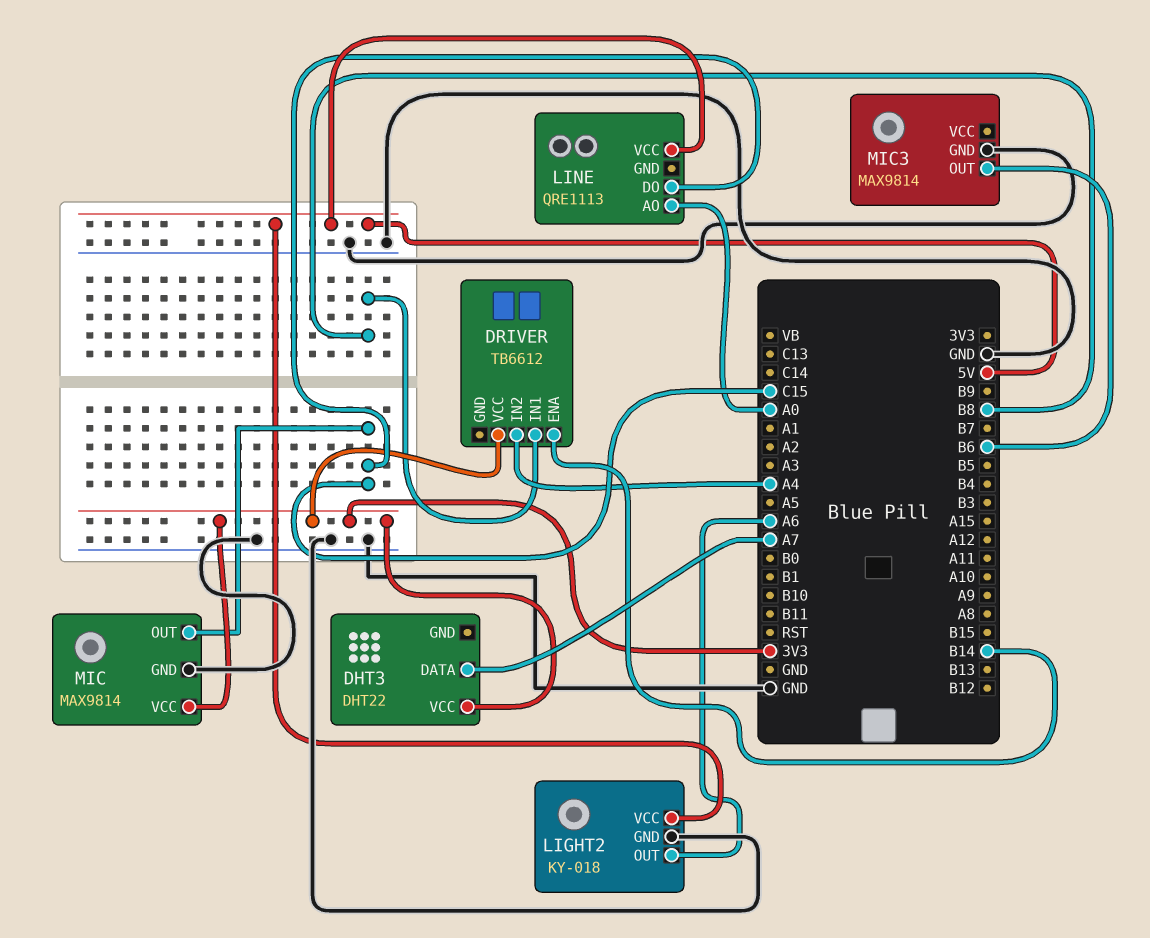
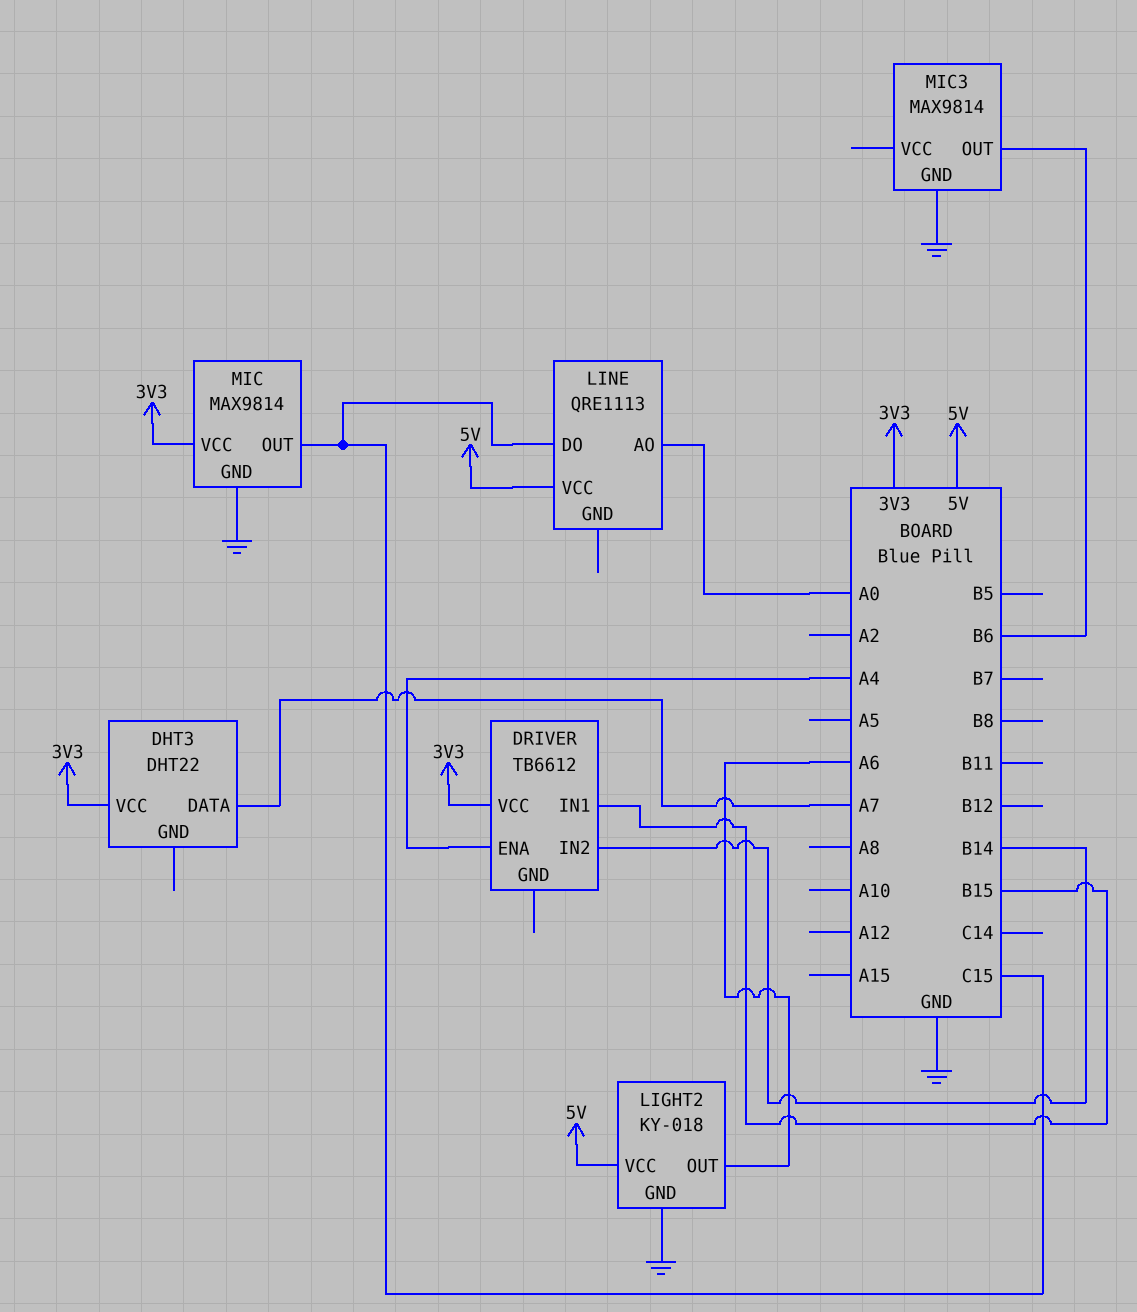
DRIVER pin ENA: B14 -> A4
DRIVER pin IN1: B8 -> B15
DRIVER pin IN2: A4 -> B14

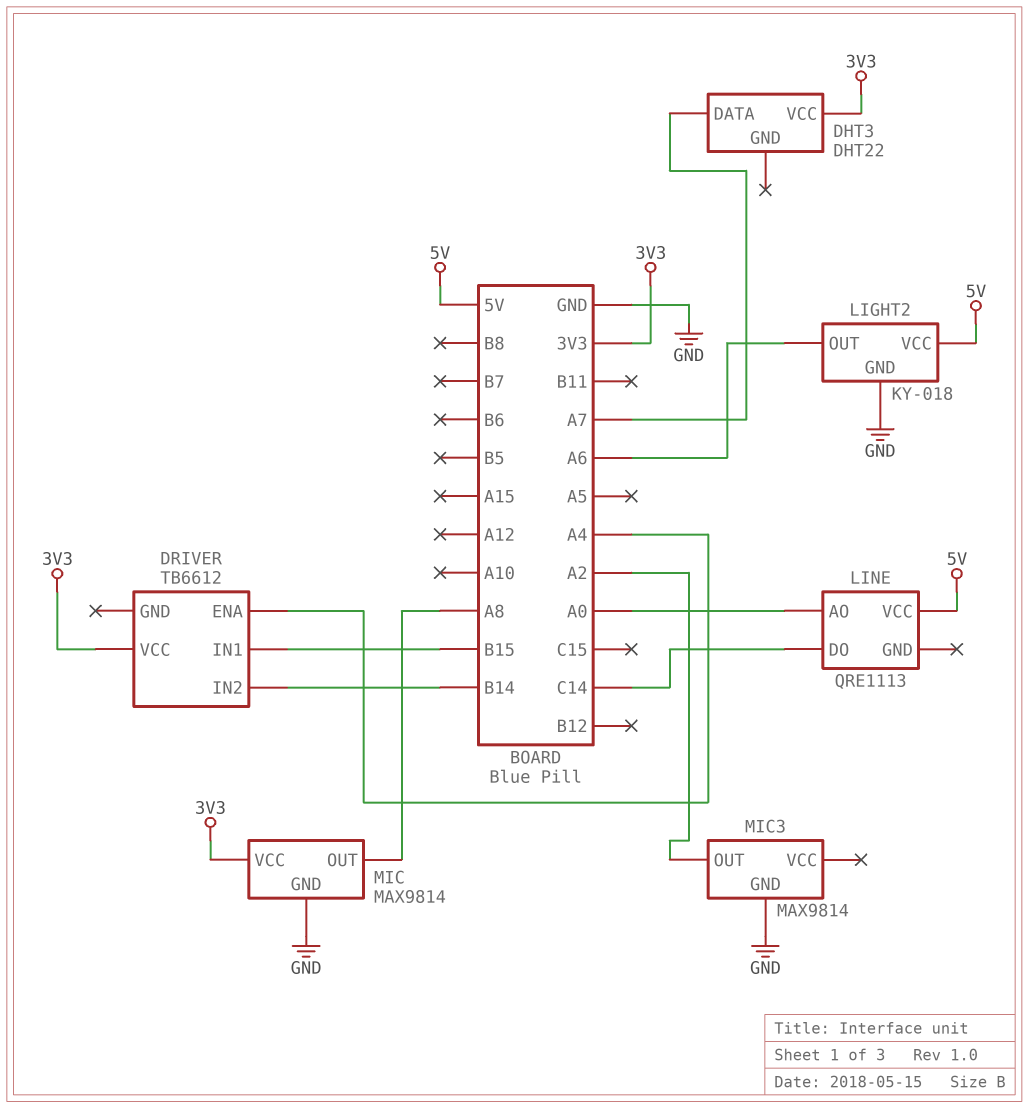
LINE pin DO: C15 -> C14
MIC pin OUT: C15 -> A8
MIC3 pin OUT: B6 -> A2

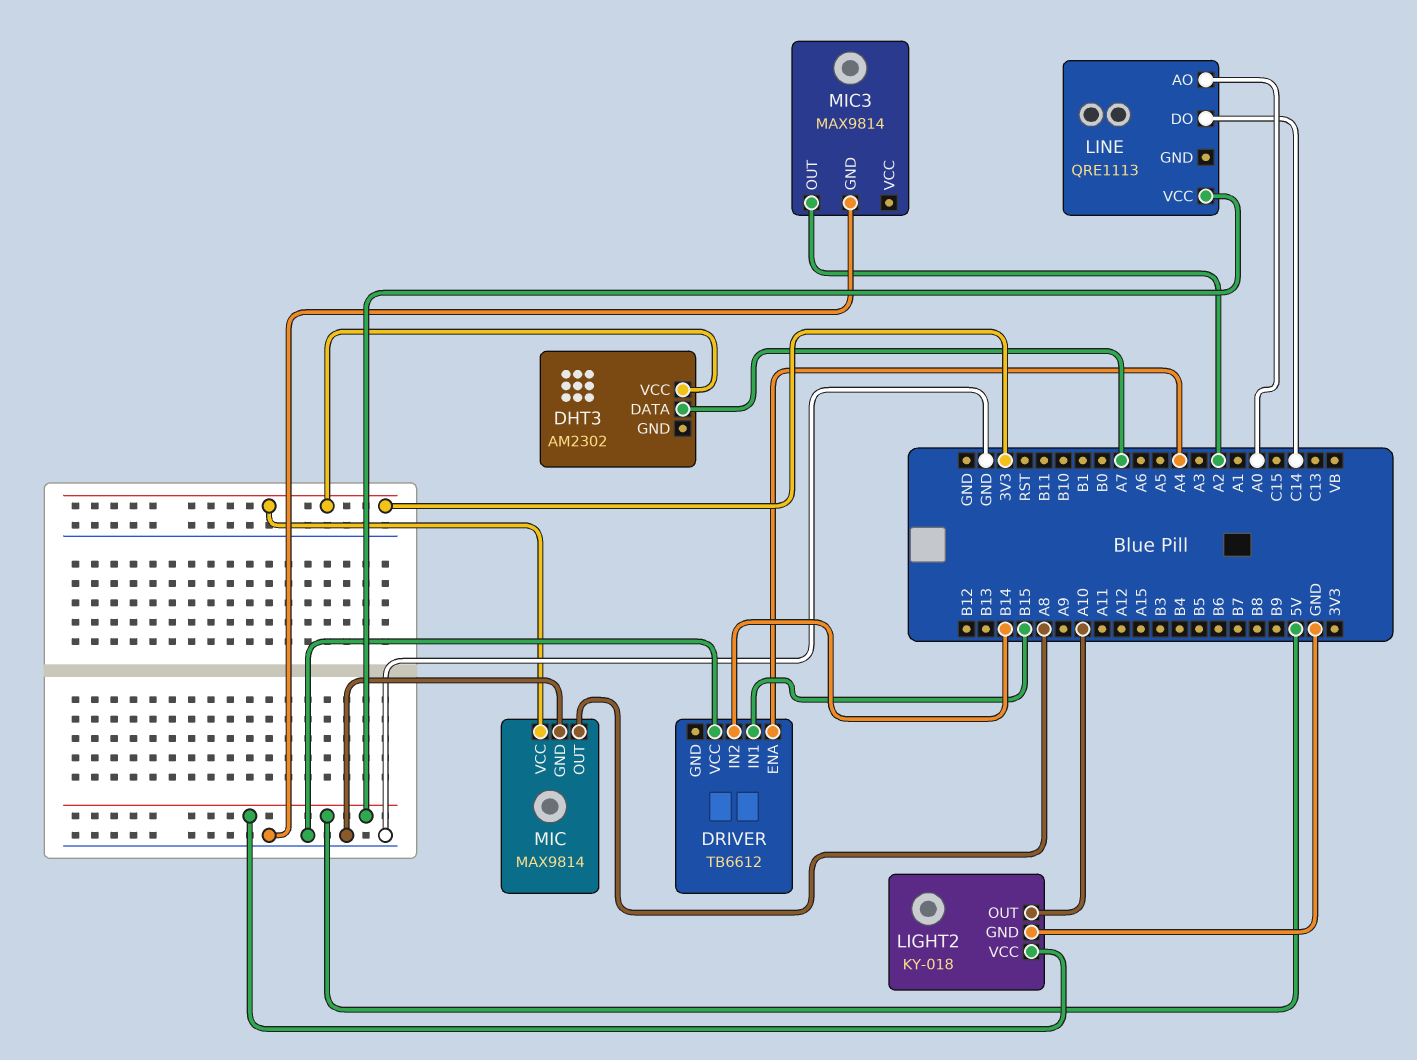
DHT3: DHT22 -> AM2302
DRIVER pin VCC: 3V3 -> GND
LIGHT2 pin OUT: A6 -> A10

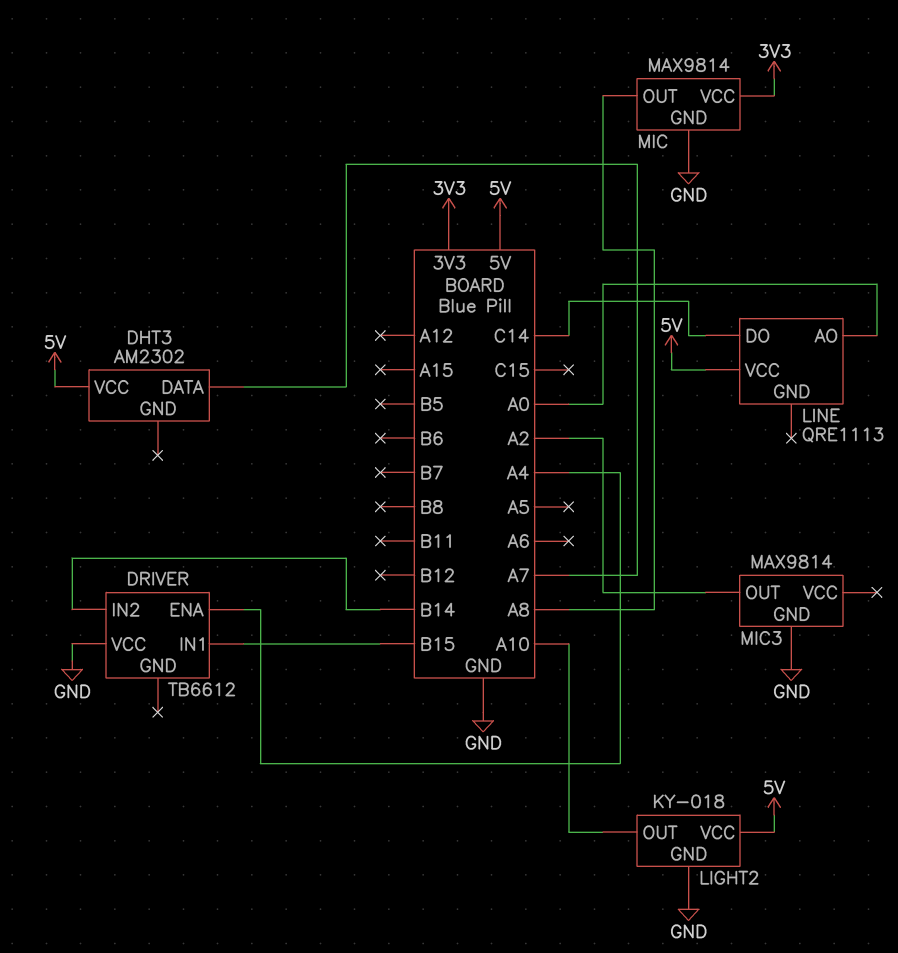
DHT3 pin VCC: 3V3 -> 5V

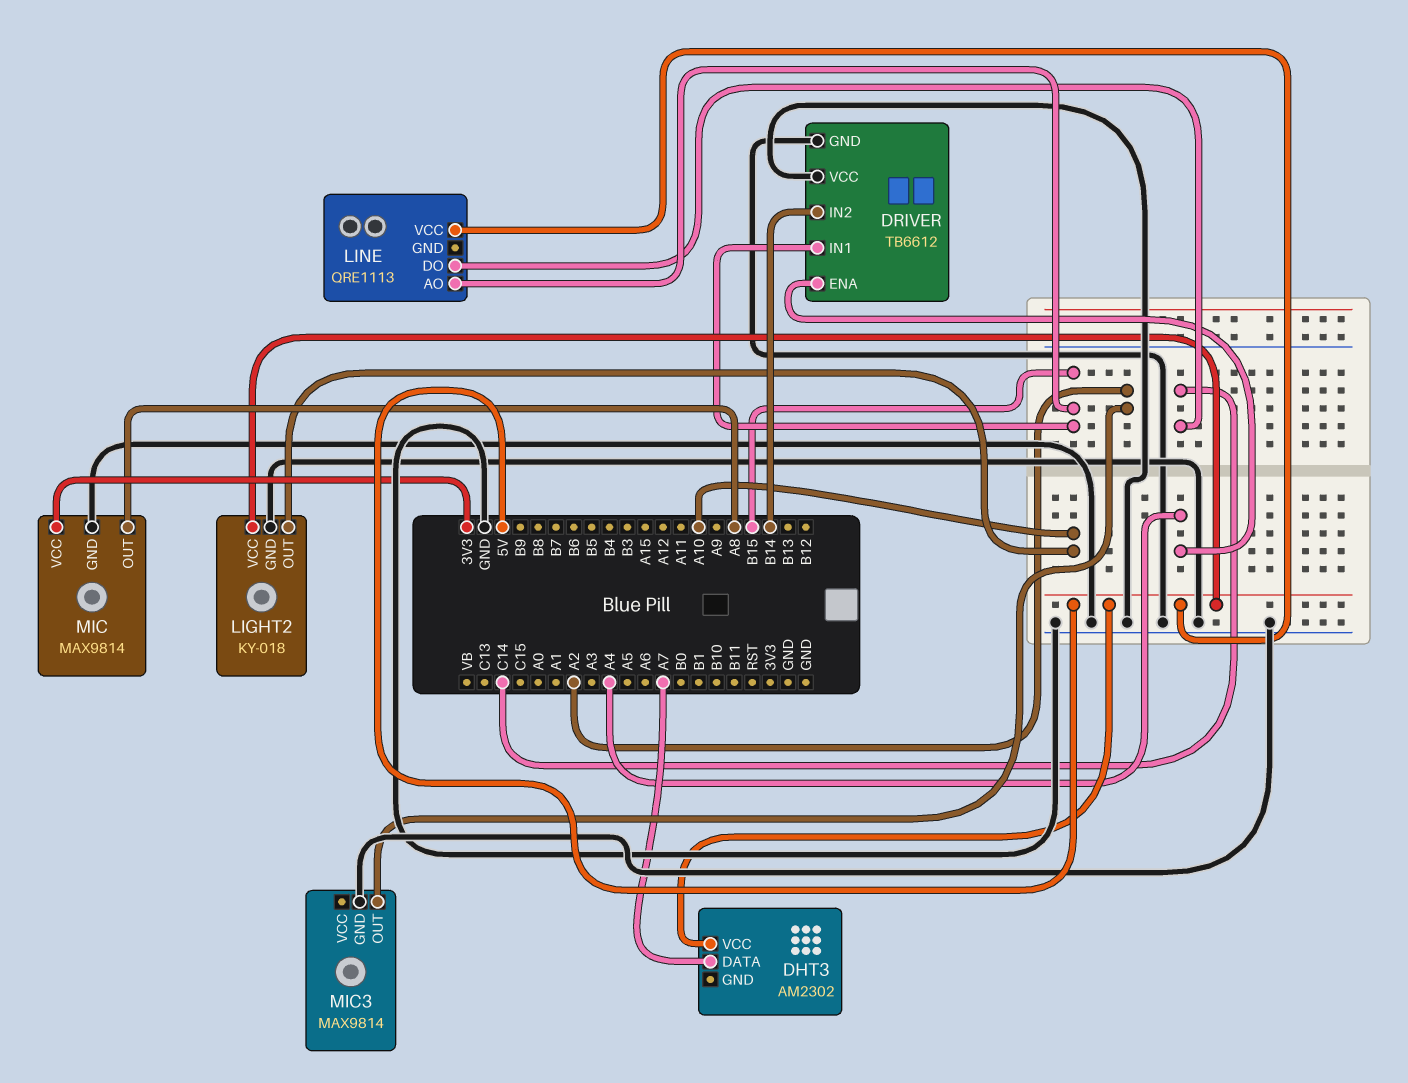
DRIVER pin GND: none -> GND
LINE pin AO: A0 -> B15

